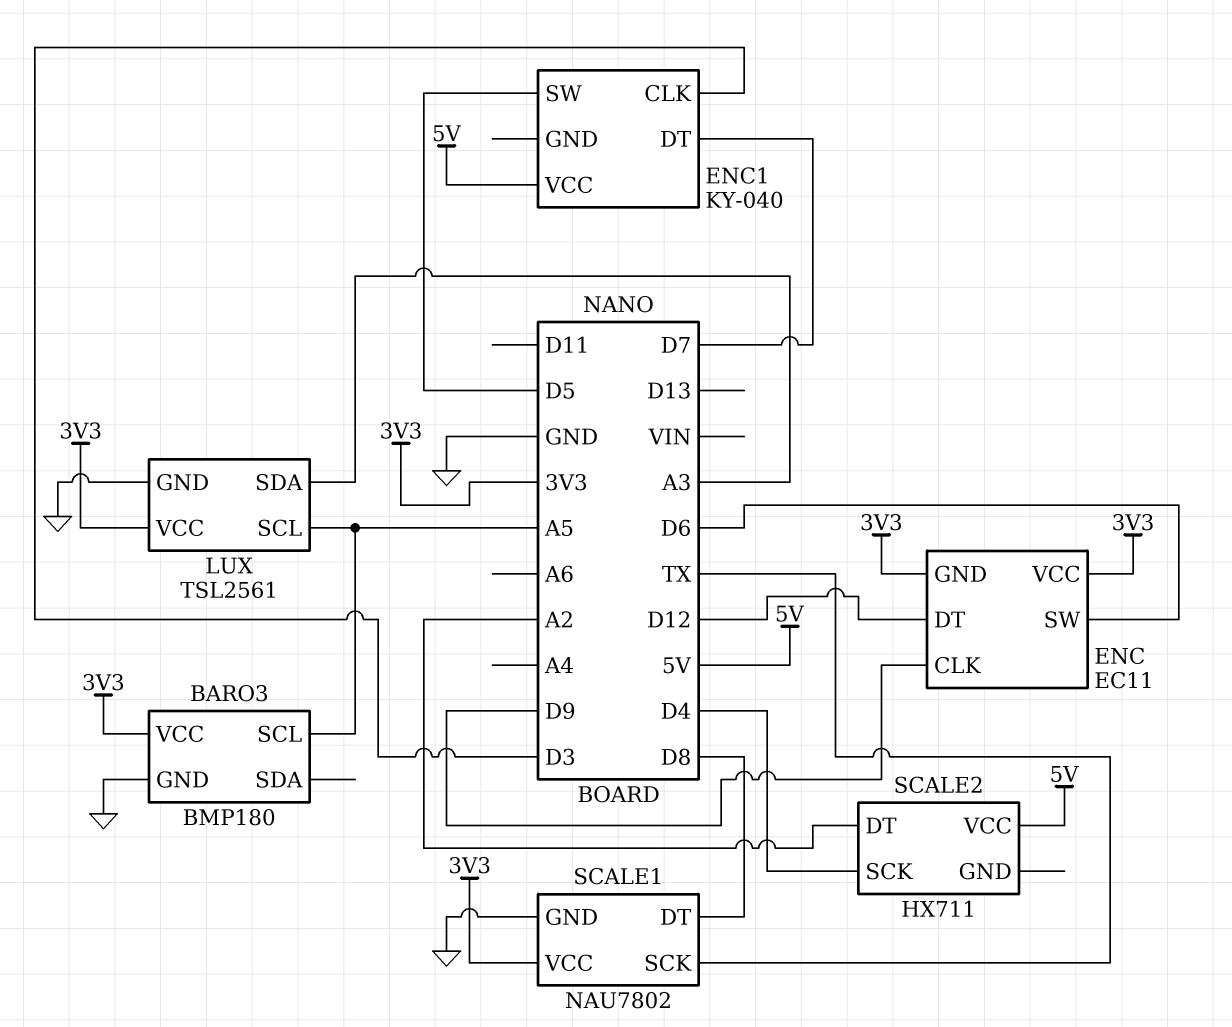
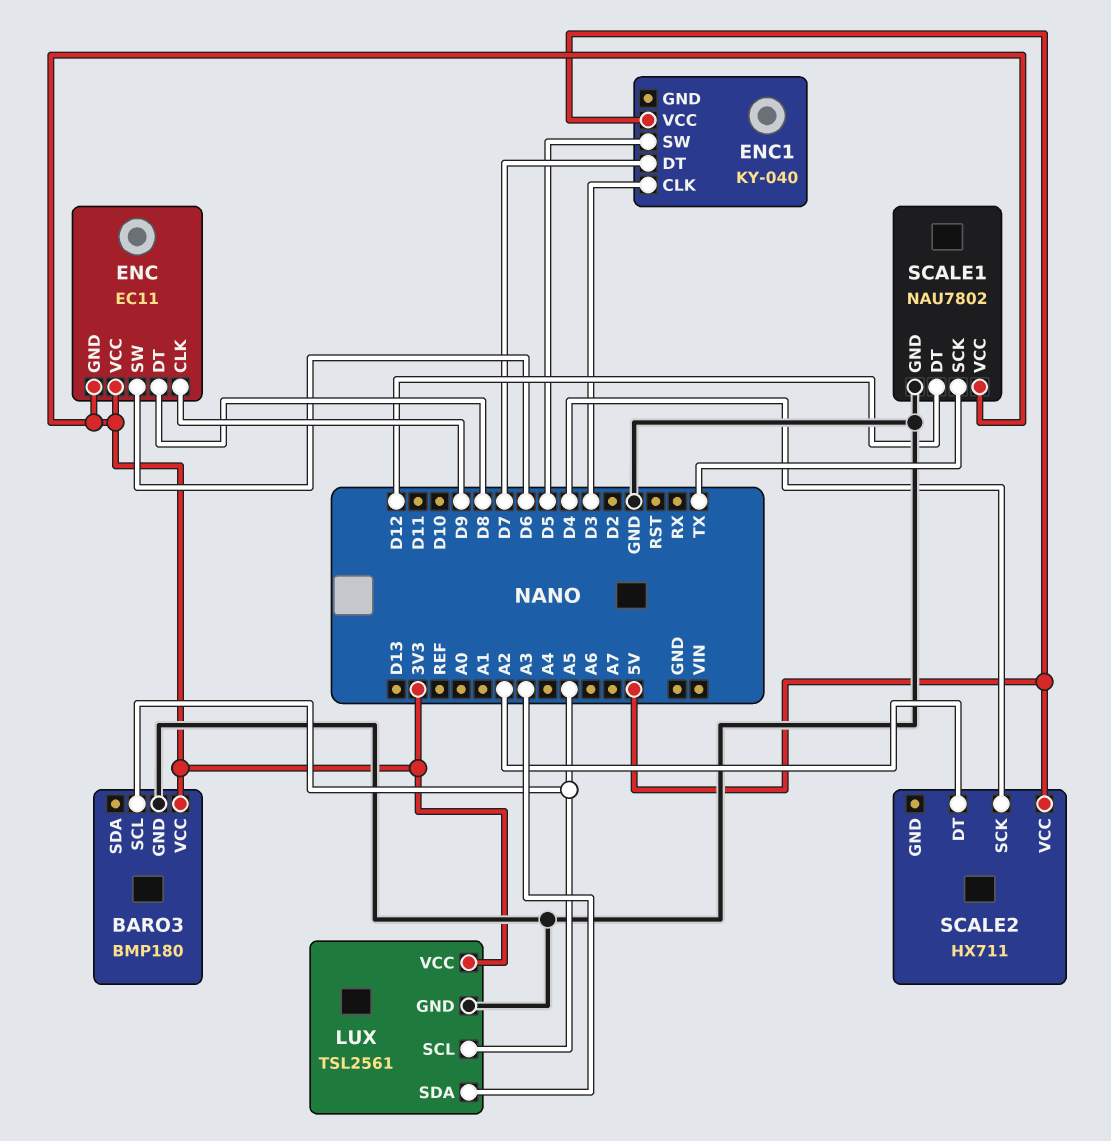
ENC pin DT: D12 -> D8
SCALE1 pin DT: D8 -> D12

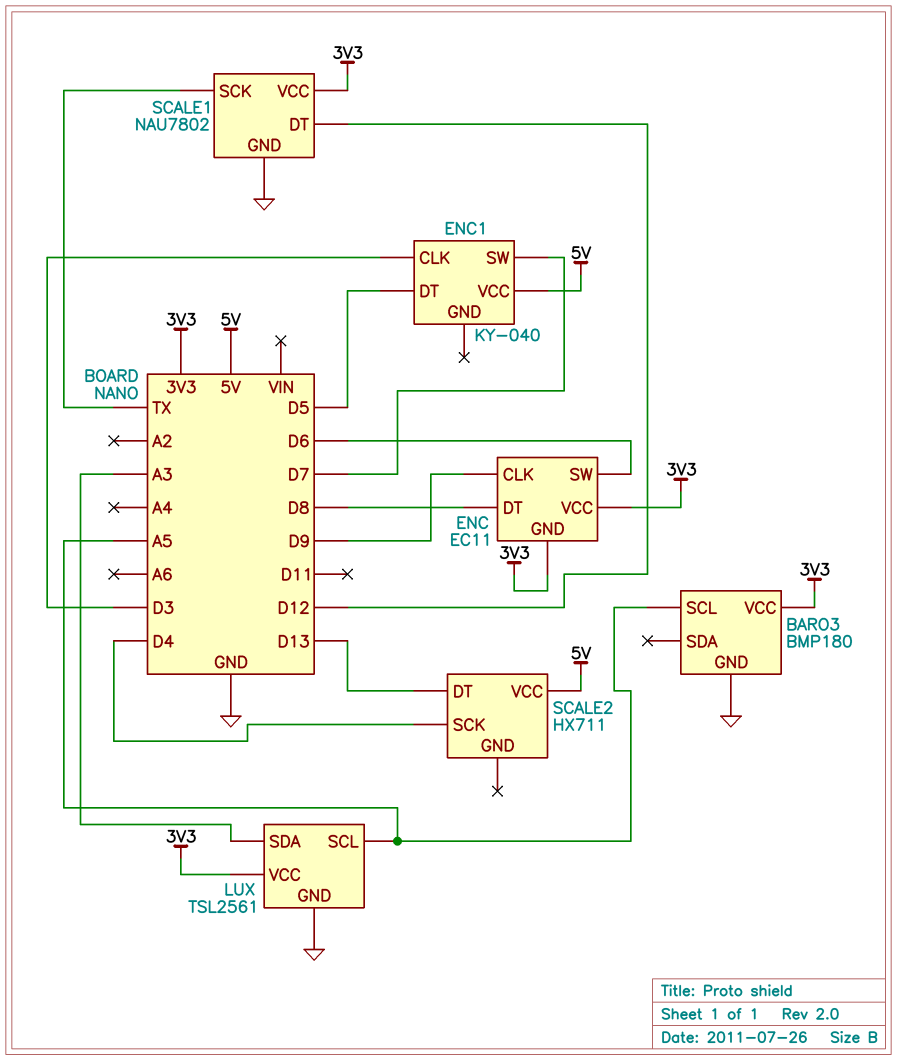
ENC1 pin DT: D7 -> D5
ENC1 pin SW: D5 -> D7
SCALE2 pin DT: A2 -> D13

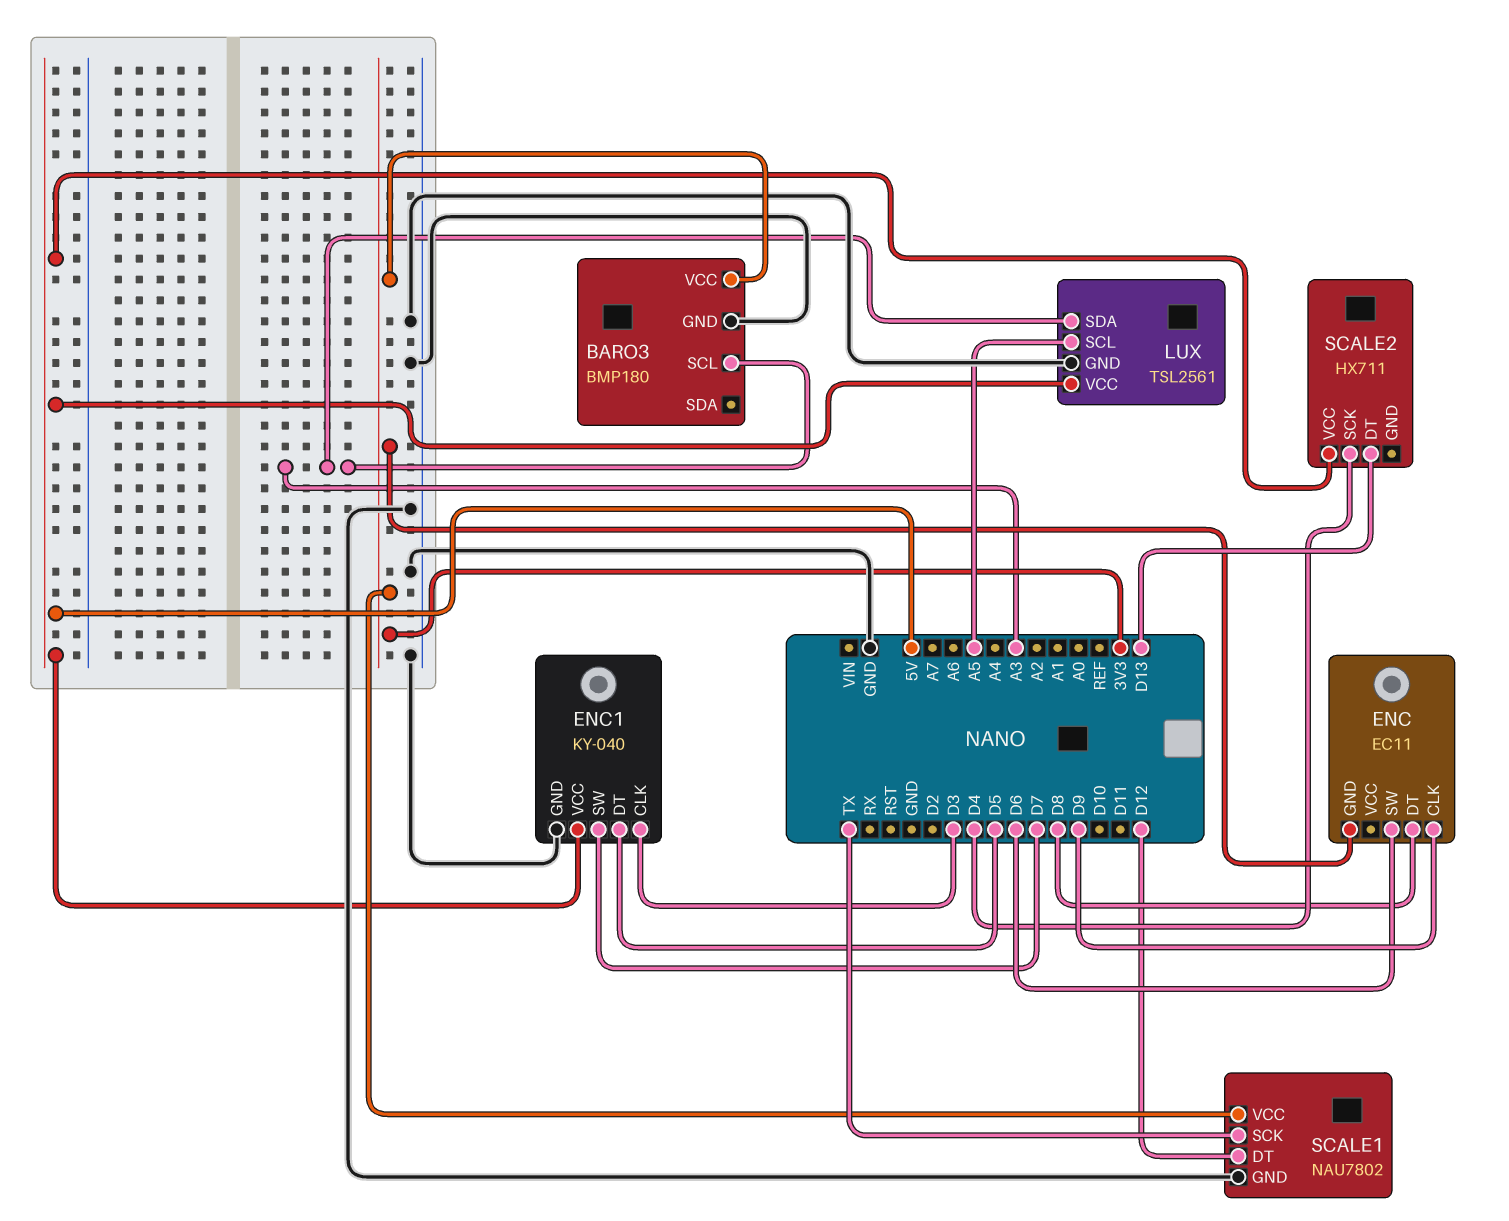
BARO3 pin SCL: A5 -> A3
ENC pin VCC: 3V3 -> none
ENC1 pin GND: none -> GND
LUX pin VCC: 3V3 -> 5V

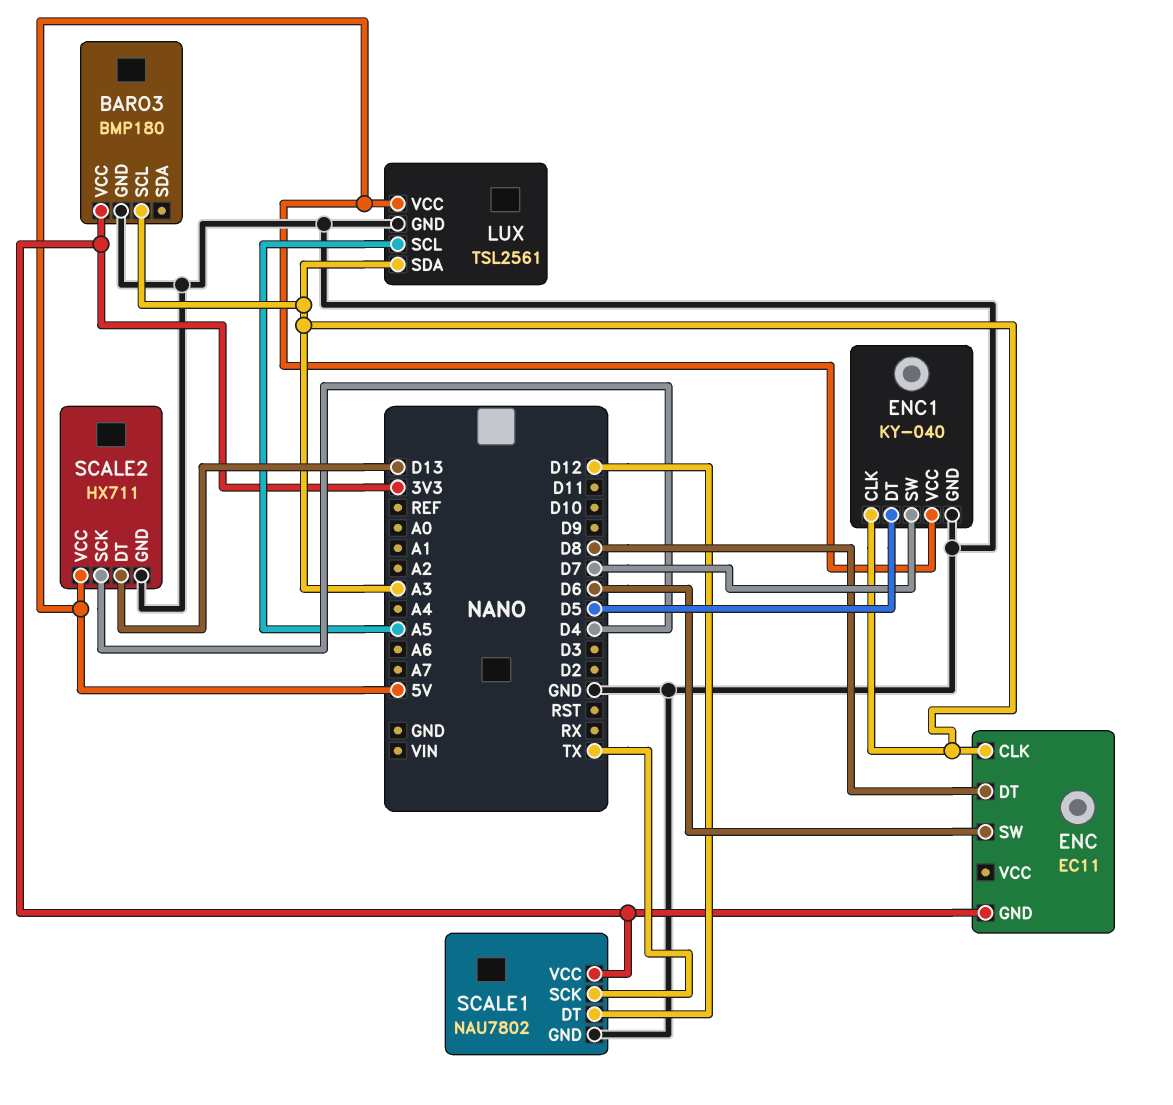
ENC pin CLK: D9 -> A3
ENC1 pin CLK: D3 -> A3
SCALE2 pin GND: none -> GND

